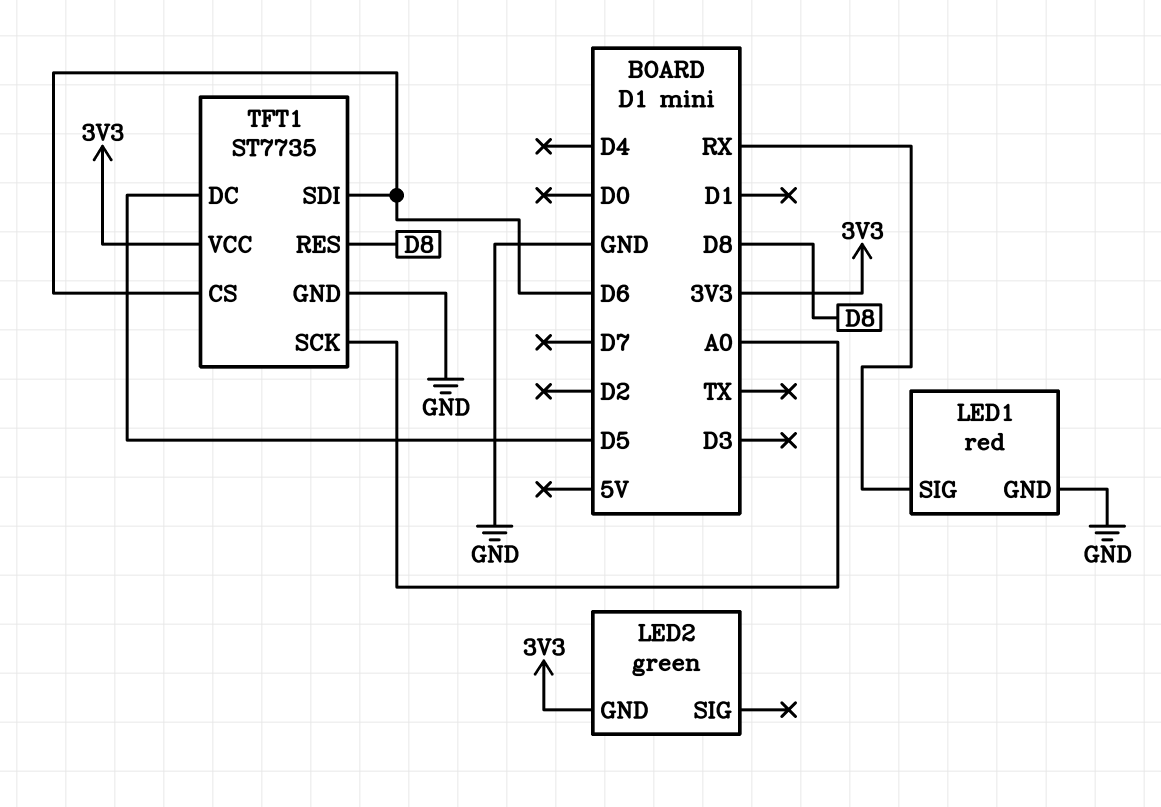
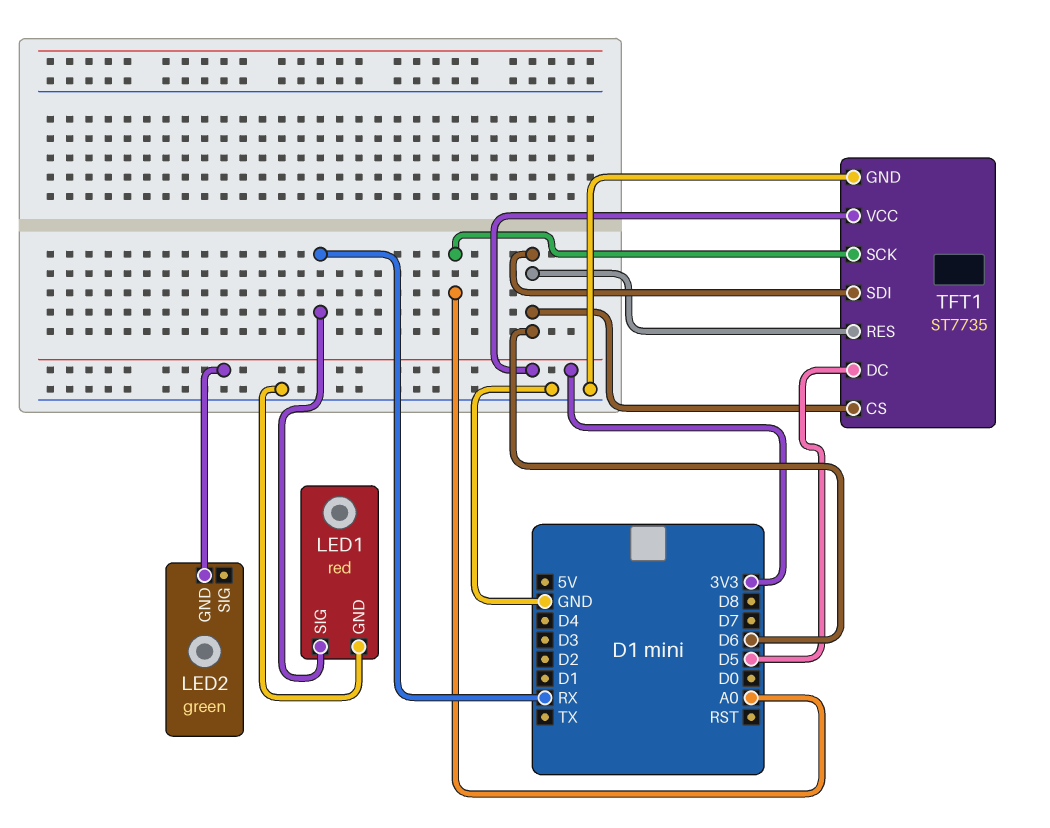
TFT1 pin RES: D8 -> D6

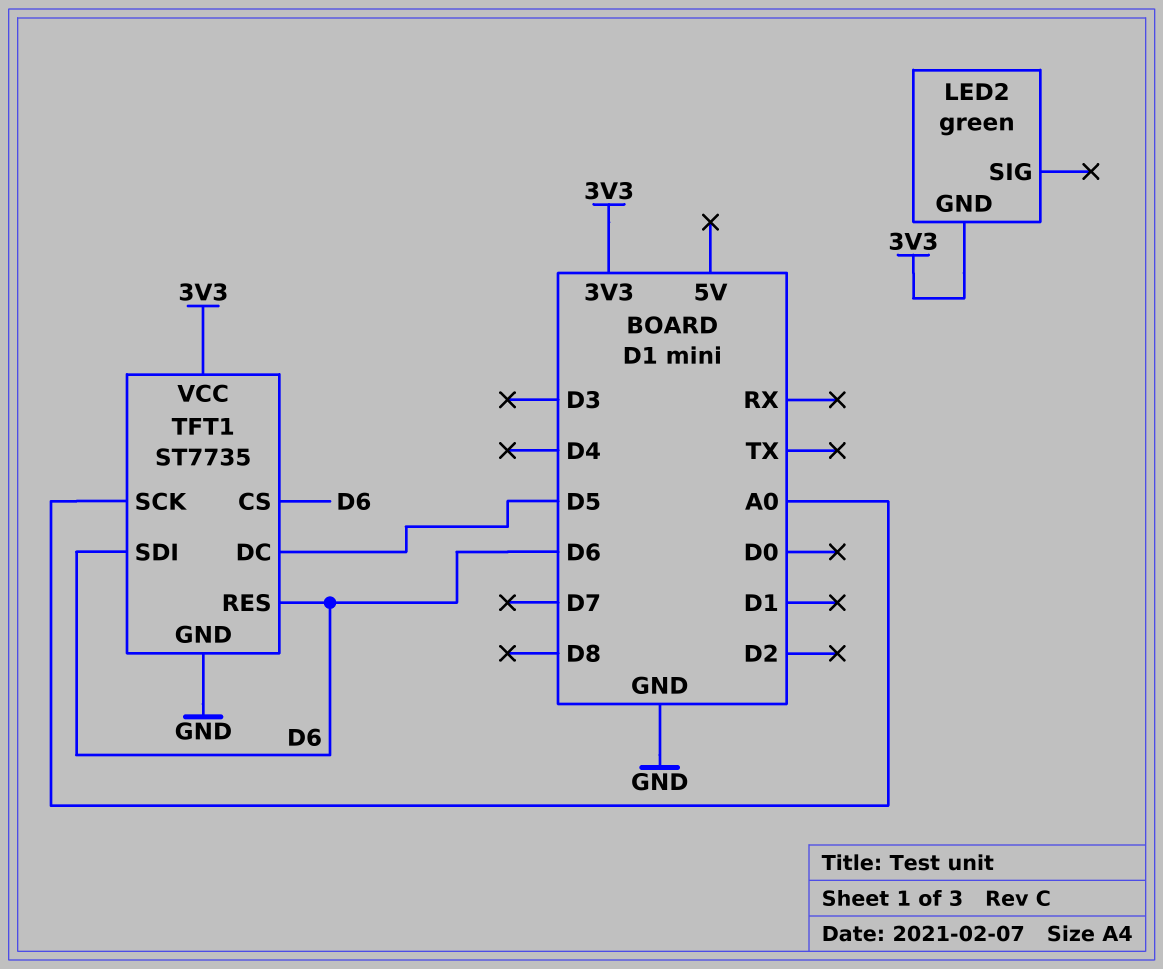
LED1: red -> none
LED1 pin GND: GND -> none
LED1 pin SIG: RX -> none

